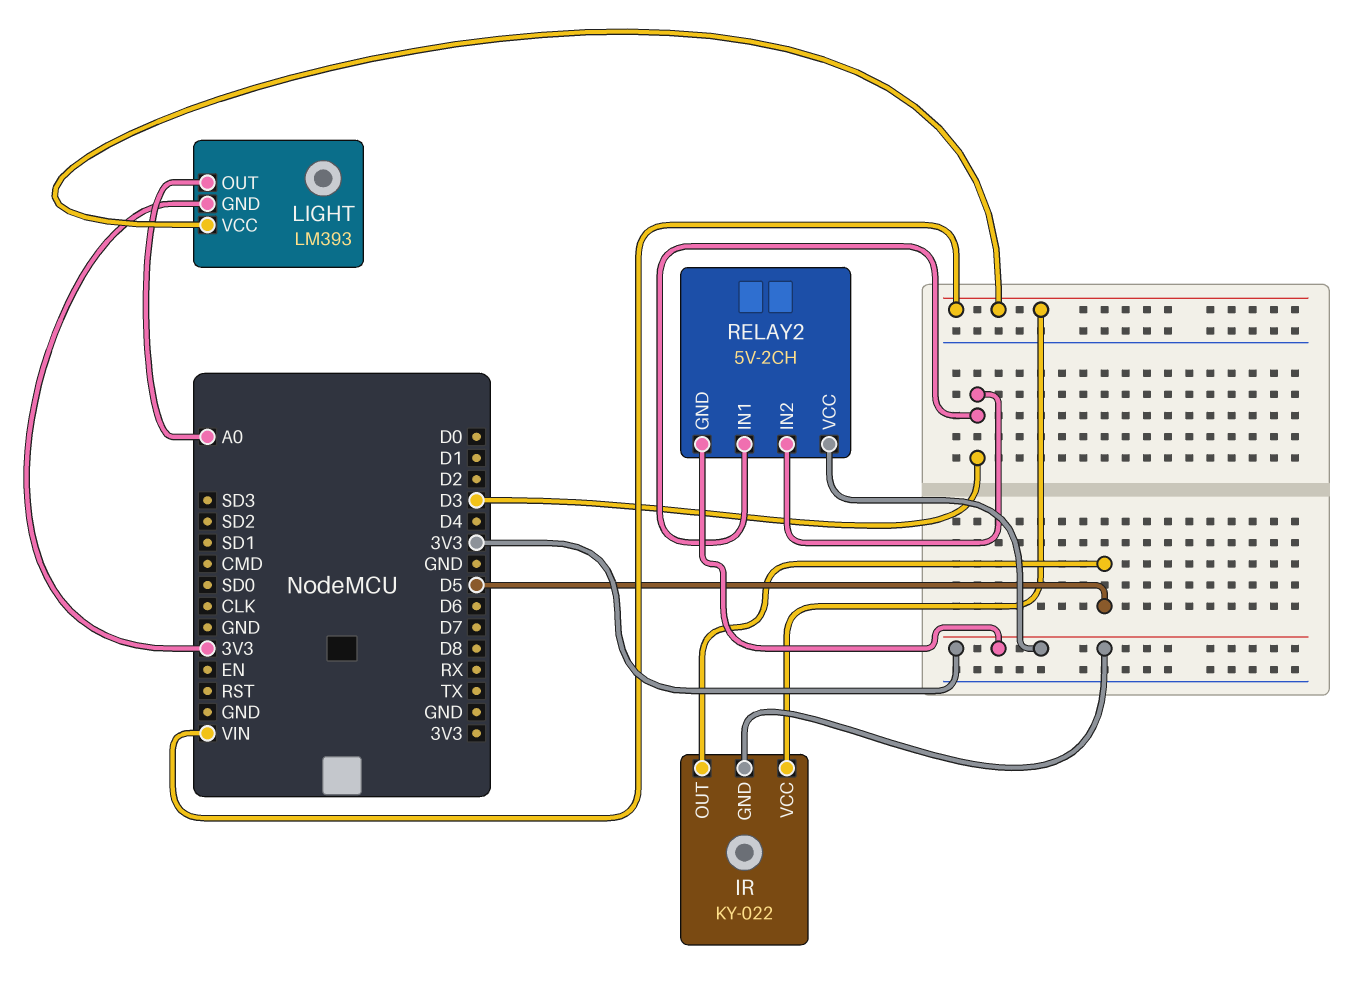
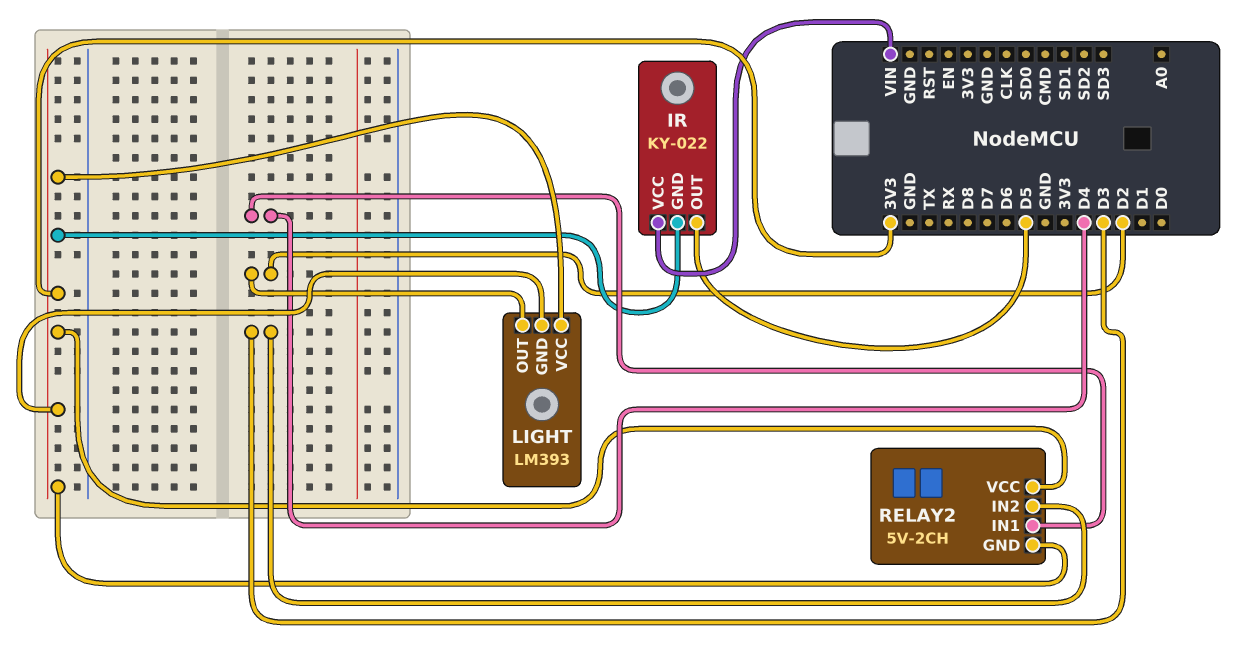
LIGHT pin OUT: A0 -> D2
LIGHT pin VCC: VIN -> 3V3
RELAY2 pin IN1: D3 -> D4

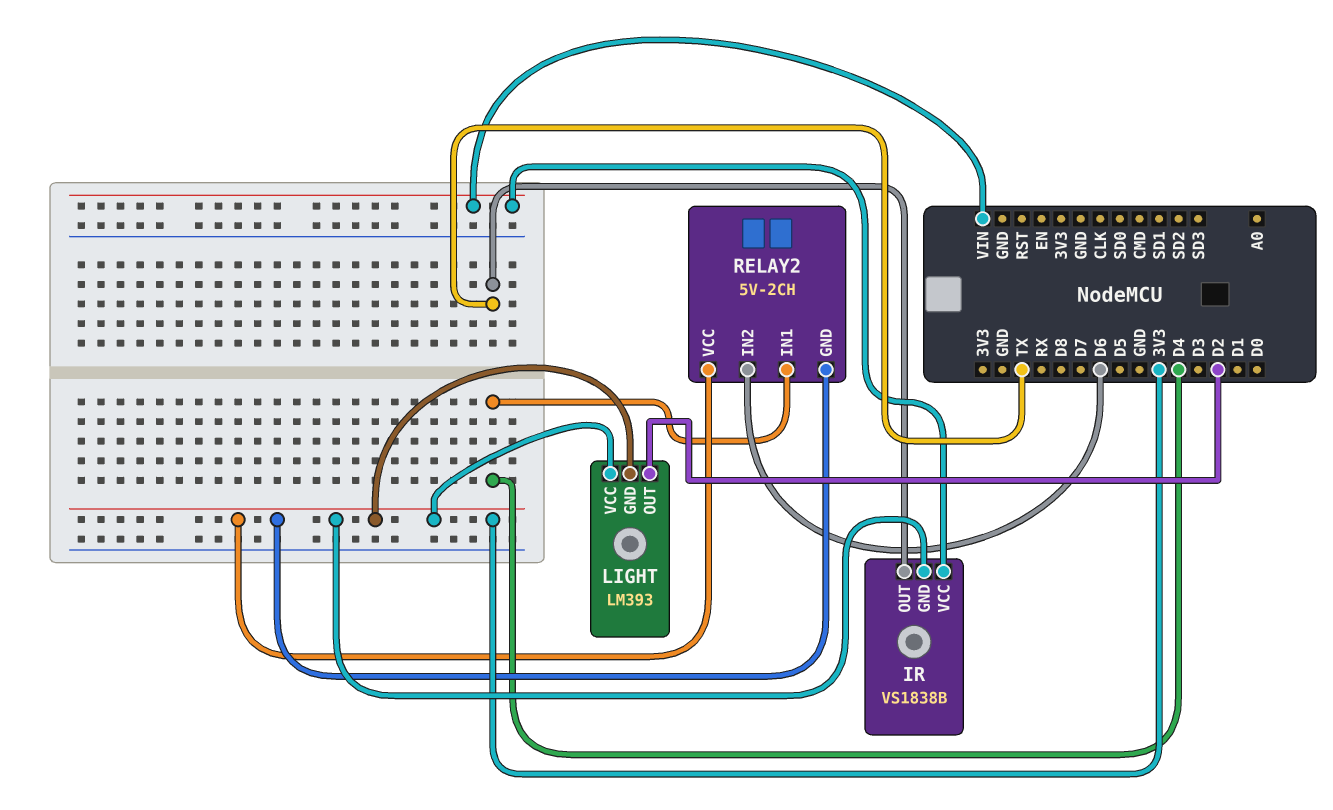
IR: KY-022 -> VS1838B
IR pin OUT: D5 -> TX
RELAY2 pin IN2: D3 -> D6

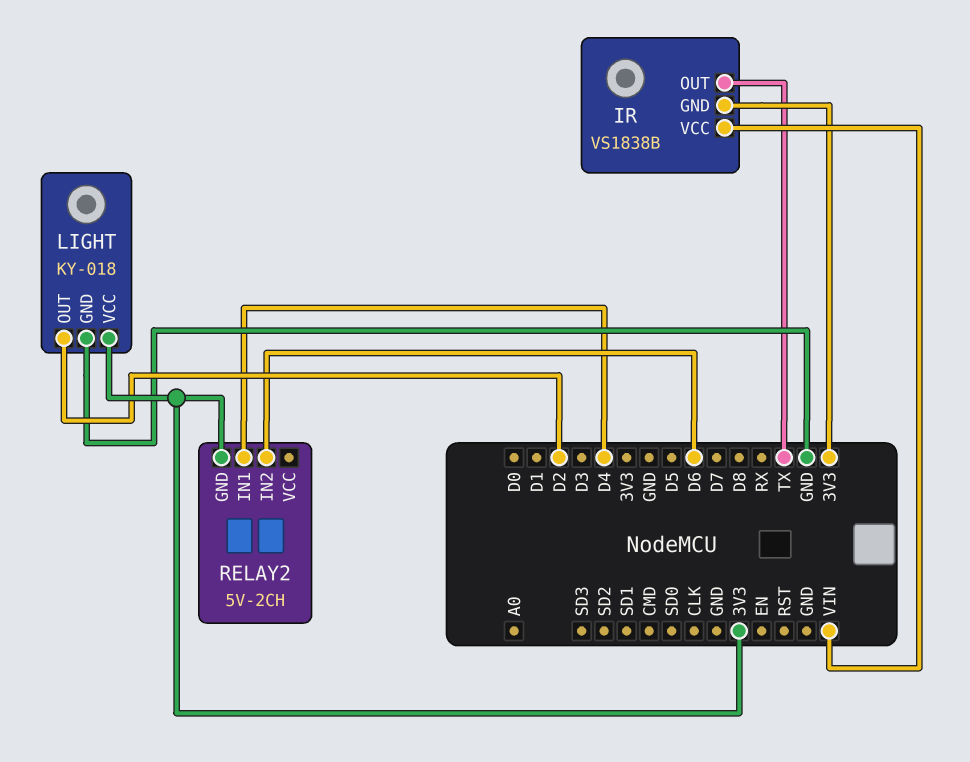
LIGHT: LM393 -> KY-018
LIGHT pin GND: 3V3 -> GND
RELAY2 pin VCC: 3V3 -> none

